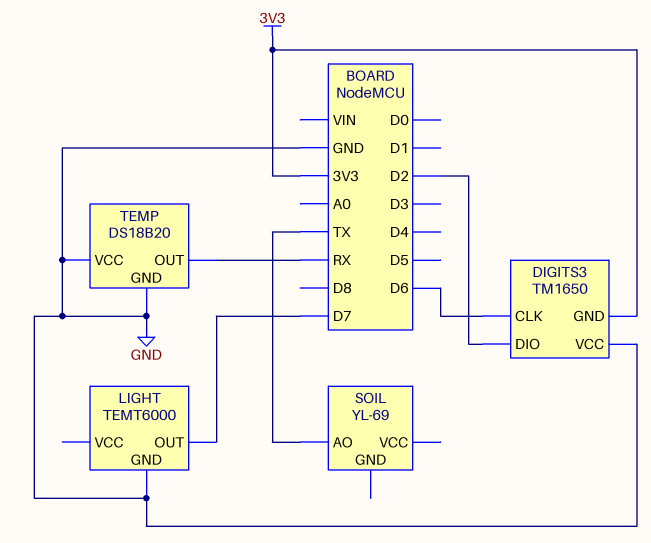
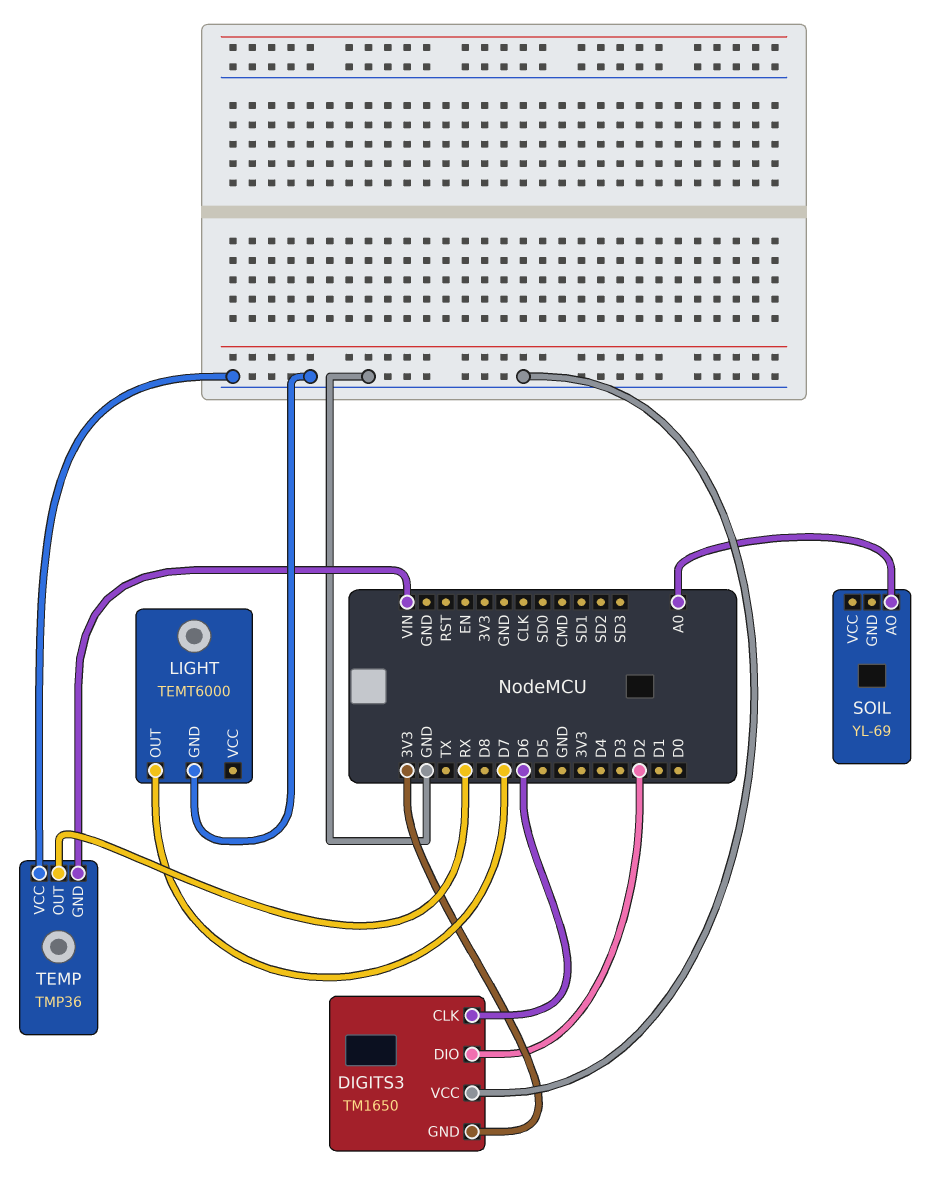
SOIL pin AO: TX -> A0
TEMP: DS18B20 -> TMP36
TEMP pin GND: GND -> VIN

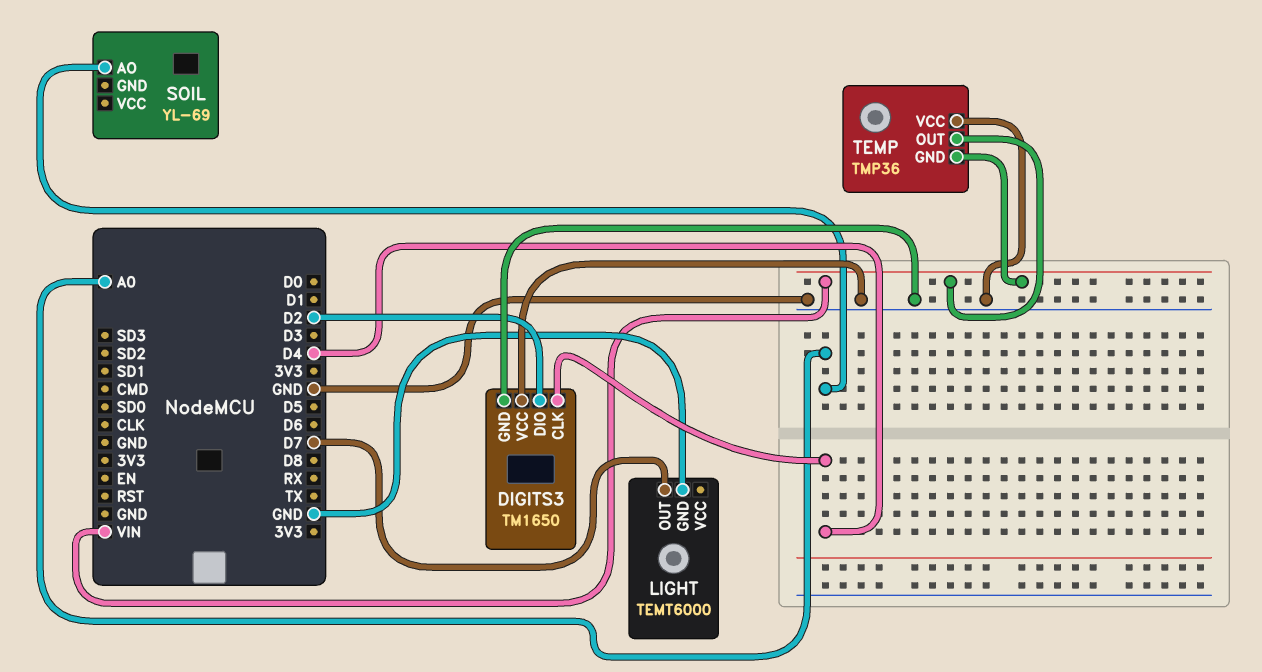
DIGITS3 pin CLK: D6 -> D4
DIGITS3 pin GND: 3V3 -> GND
TEMP pin OUT: RX -> VIN

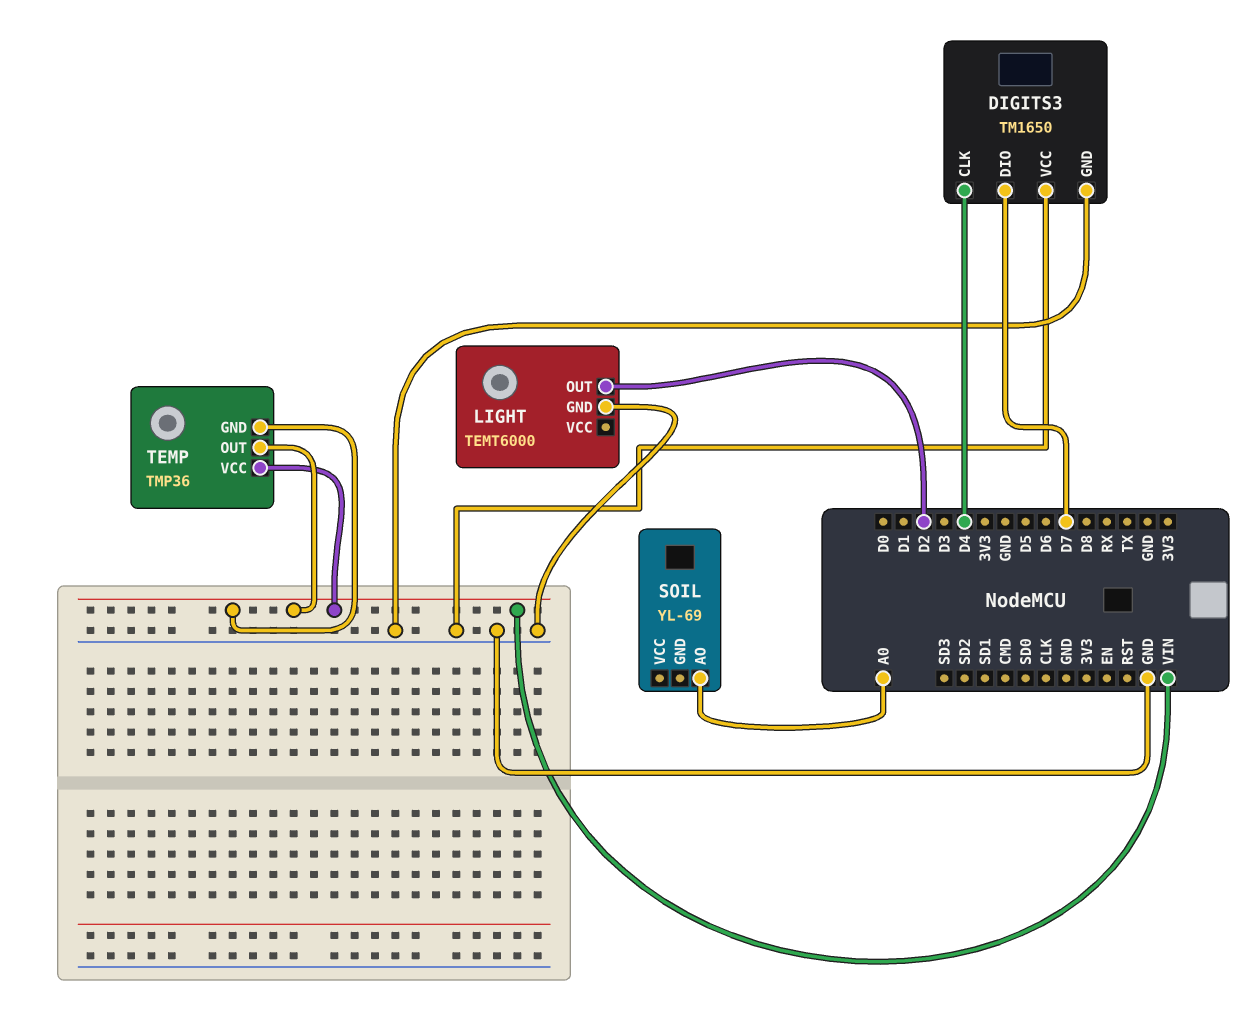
DIGITS3 pin DIO: D2 -> D7
LIGHT pin OUT: D7 -> D2
TEMP pin VCC: GND -> VIN

